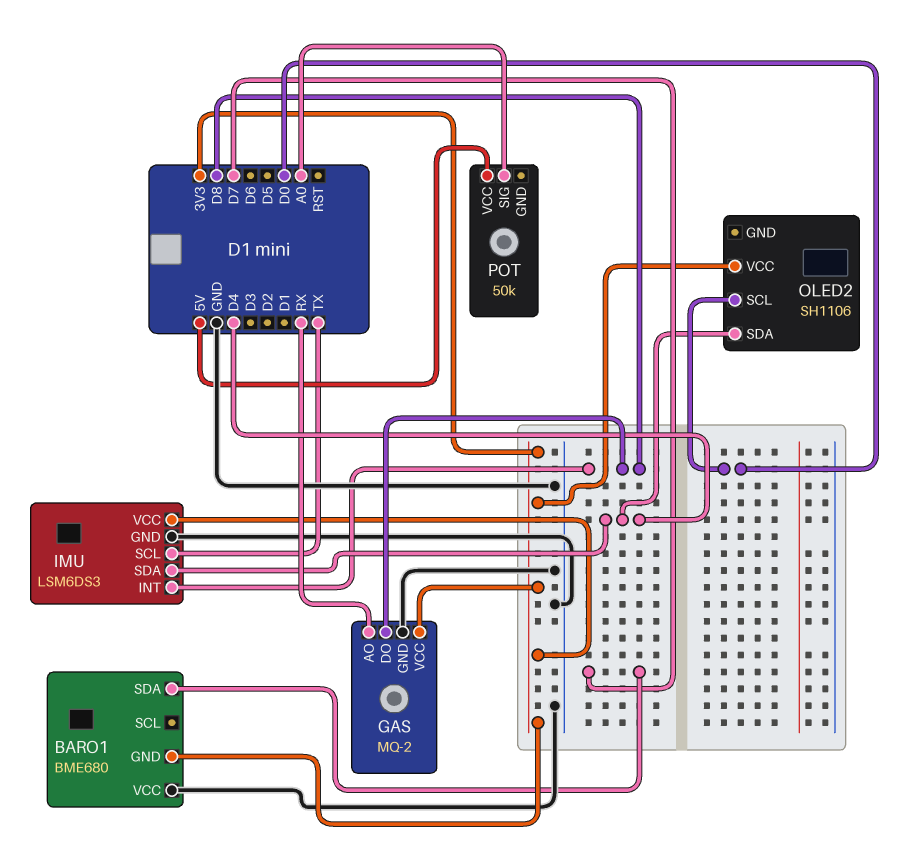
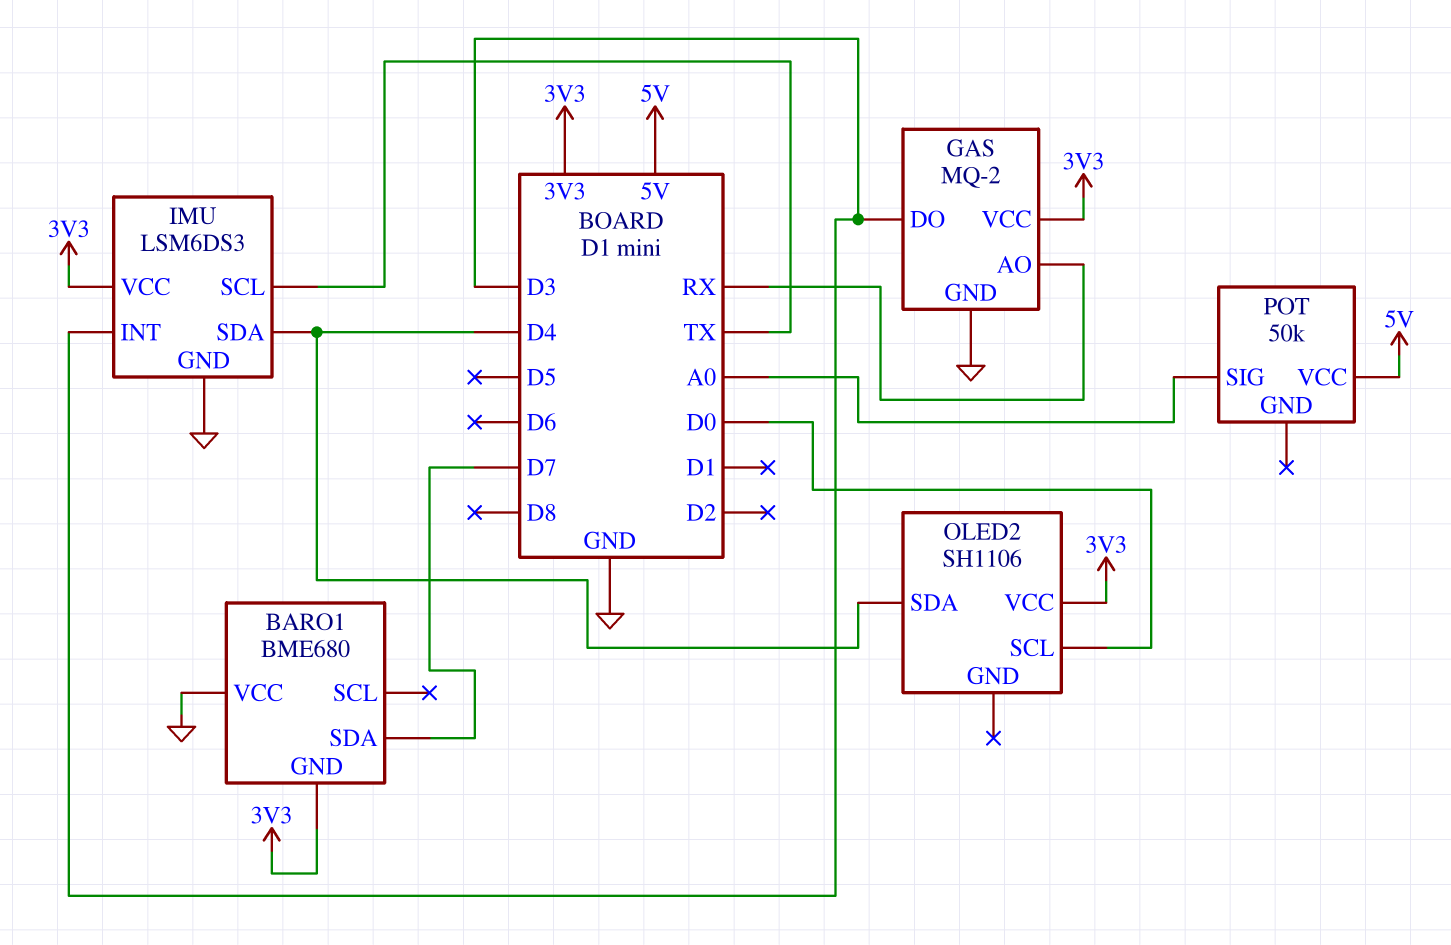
GAS pin DO: D8 -> D3
IMU pin INT: D8 -> D3

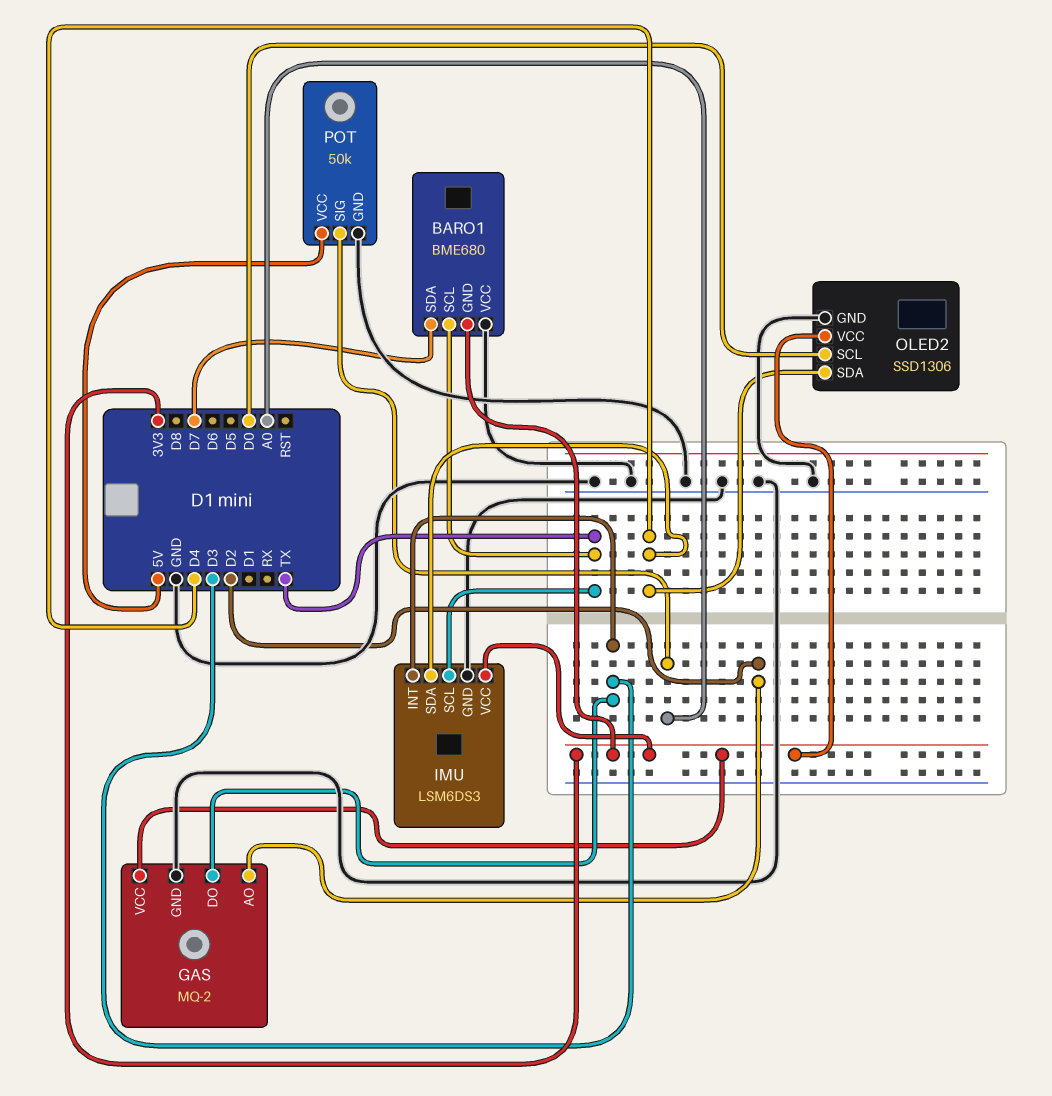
BARO1 pin SCL: none -> TX
GAS pin AO: RX -> D2
OLED2: SH1106 -> SSD1306
OLED2 pin GND: none -> GND
POT pin GND: none -> GND

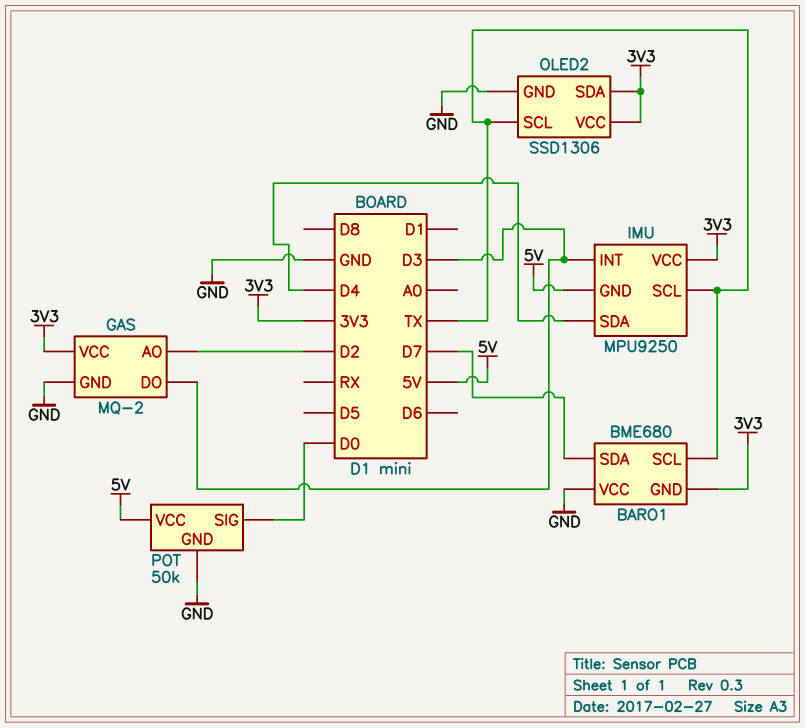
IMU: LSM6DS3 -> MPU9250
IMU pin GND: GND -> 5V
OLED2 pin SCL: D0 -> TX
OLED2 pin SDA: D4 -> 3V3
POT pin SIG: A0 -> D0

